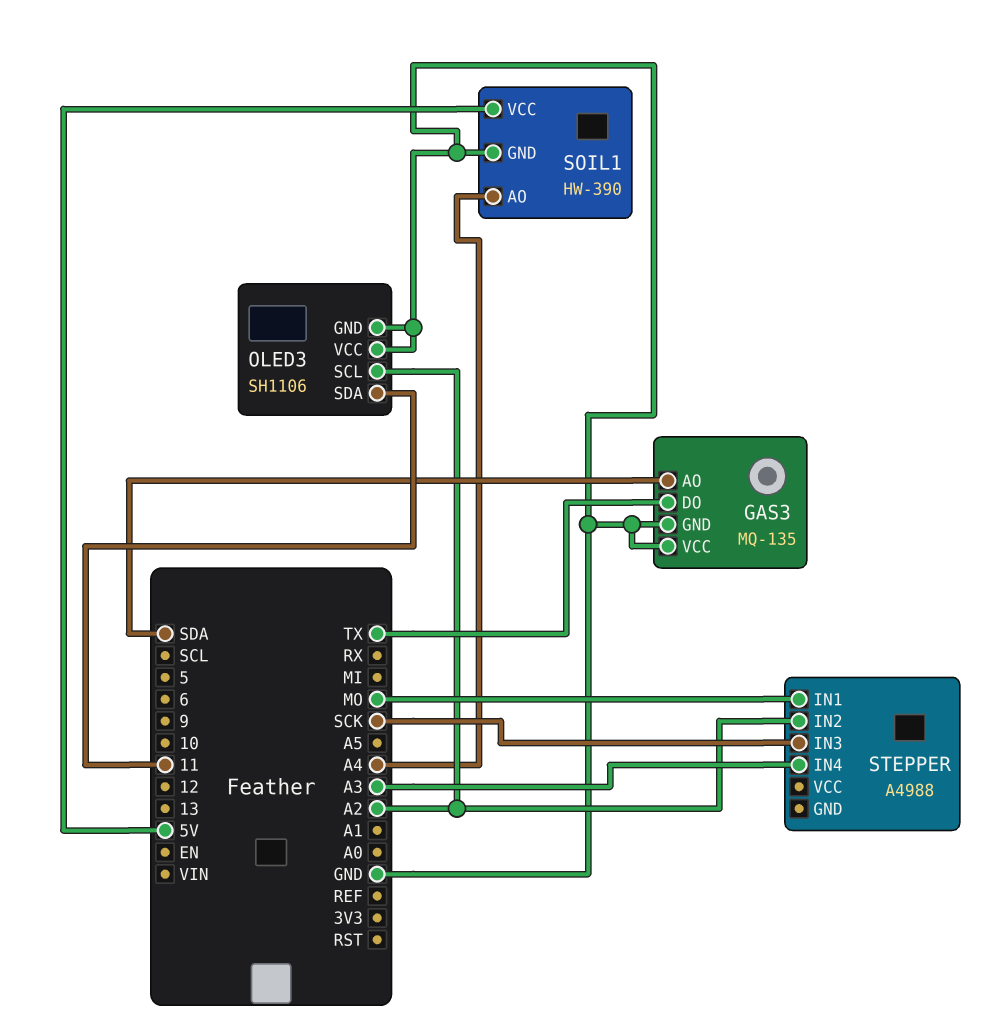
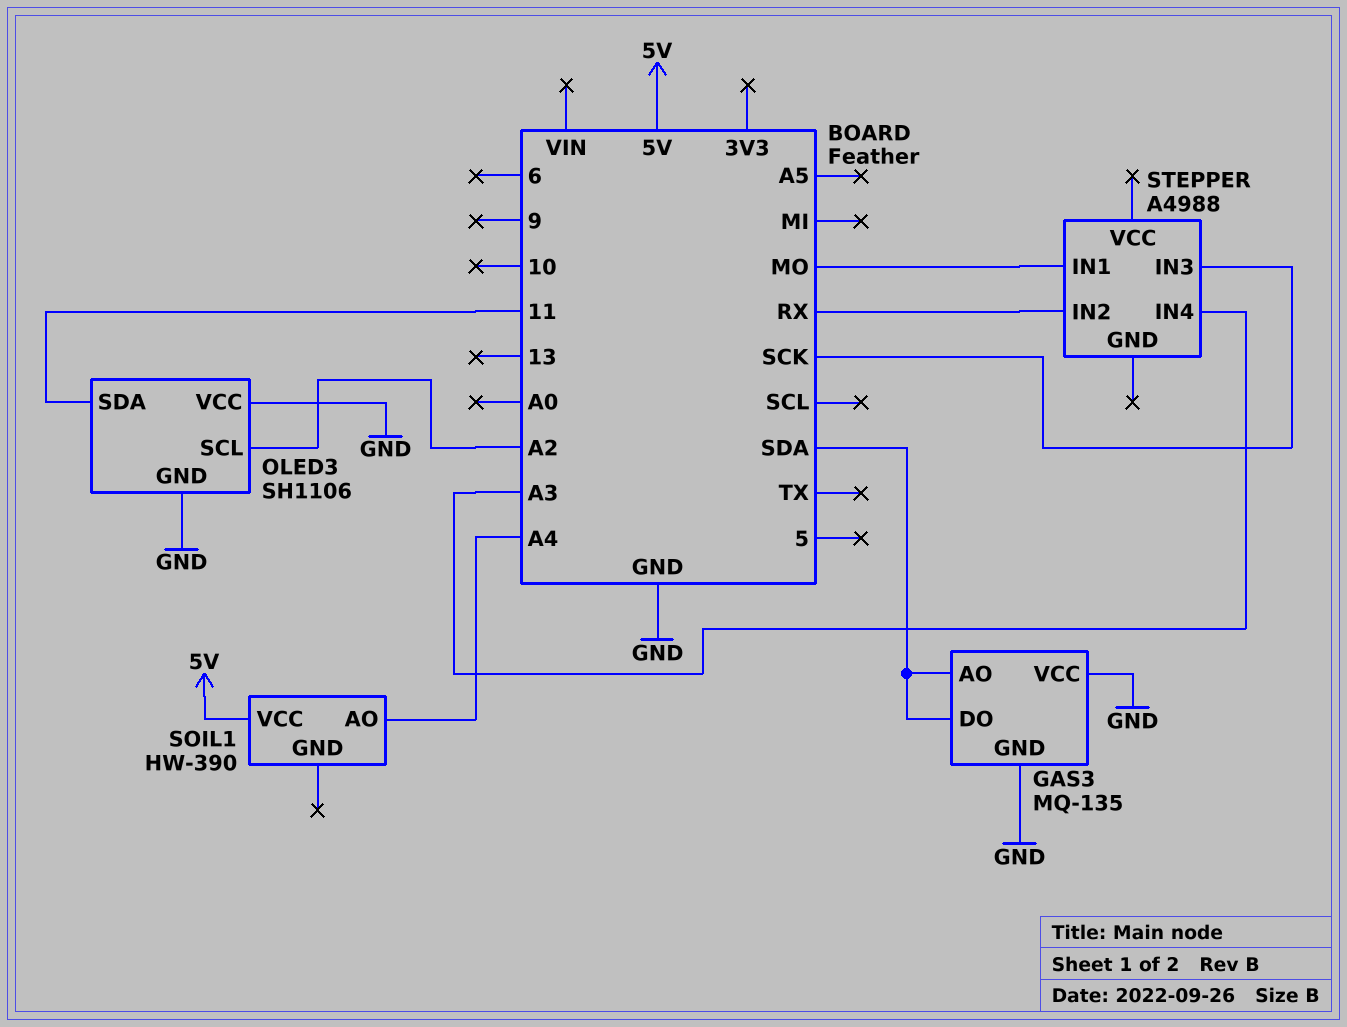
GAS3 pin DO: TX -> SDA
SOIL1 pin GND: GND -> none
STEPPER pin IN2: A2 -> RX

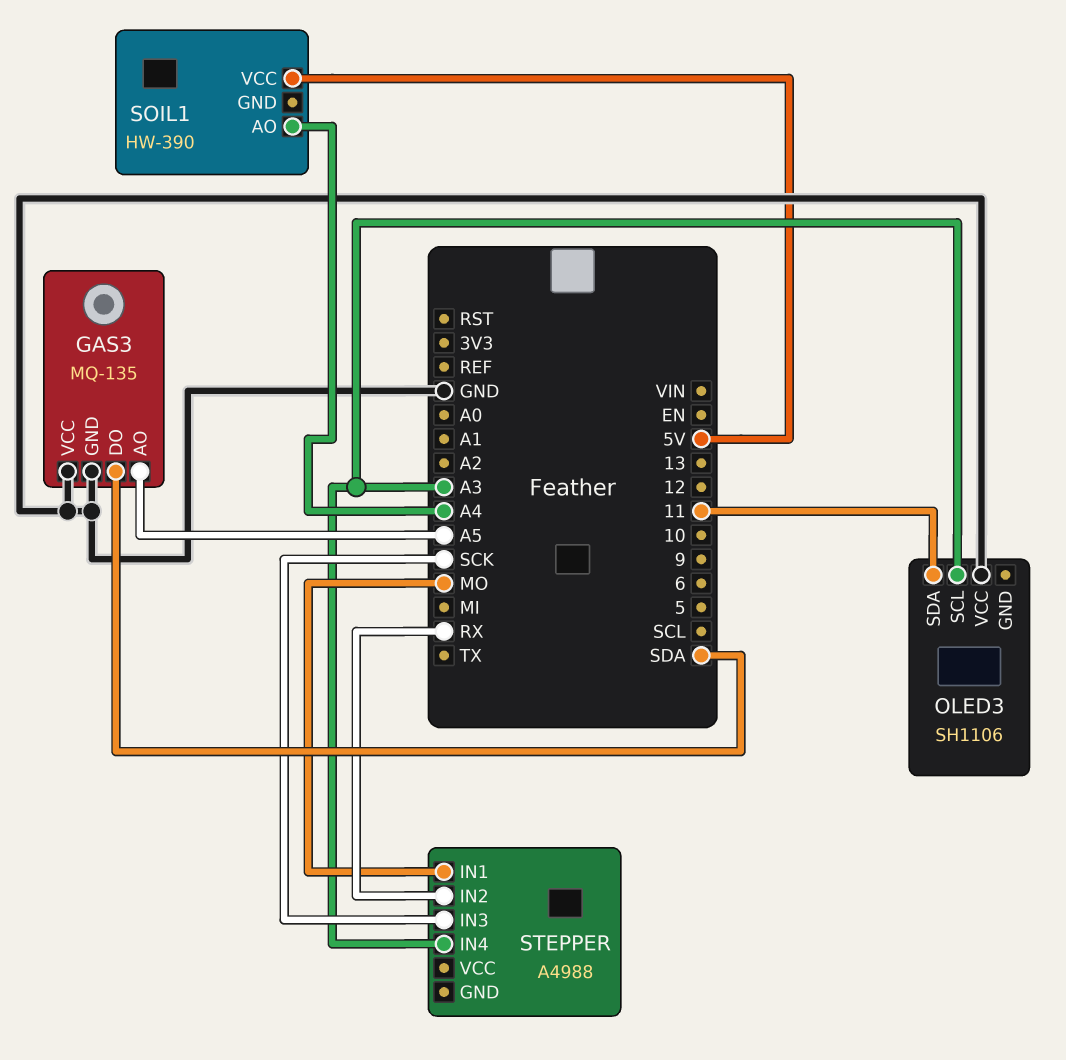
GAS3 pin AO: SDA -> A5
OLED3 pin GND: GND -> none
OLED3 pin SCL: A2 -> A3

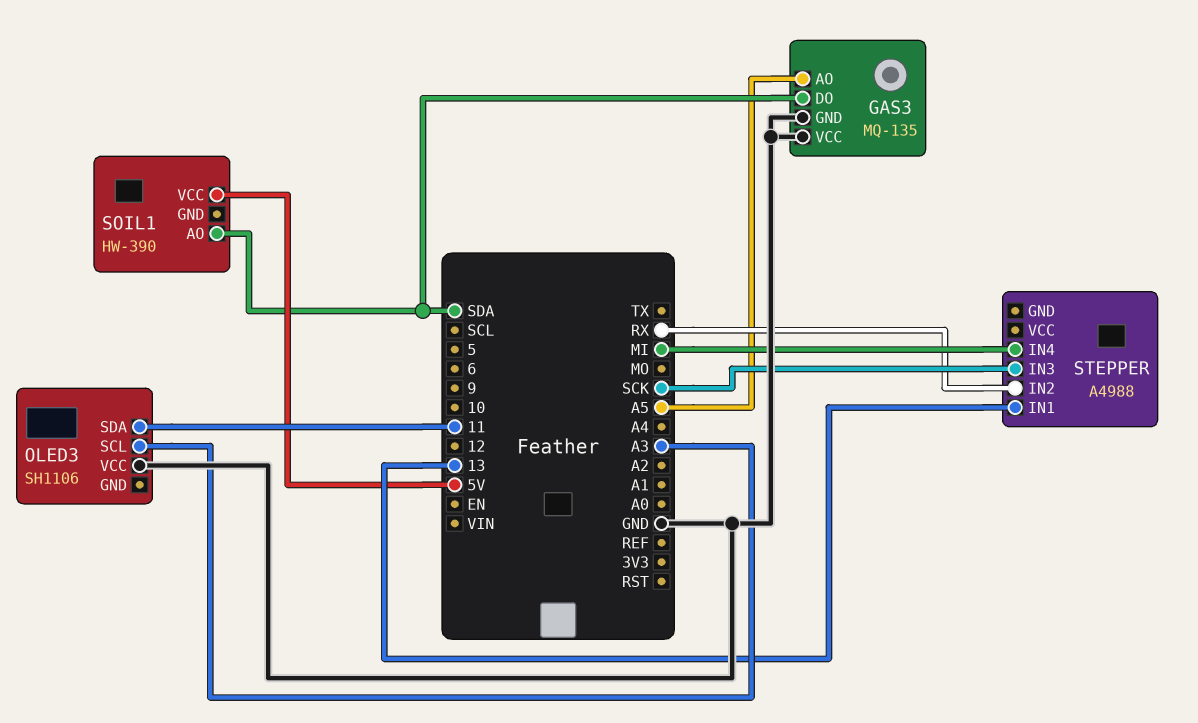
SOIL1 pin AO: A4 -> SDA
STEPPER pin IN1: MO -> 13
STEPPER pin IN4: A3 -> MI

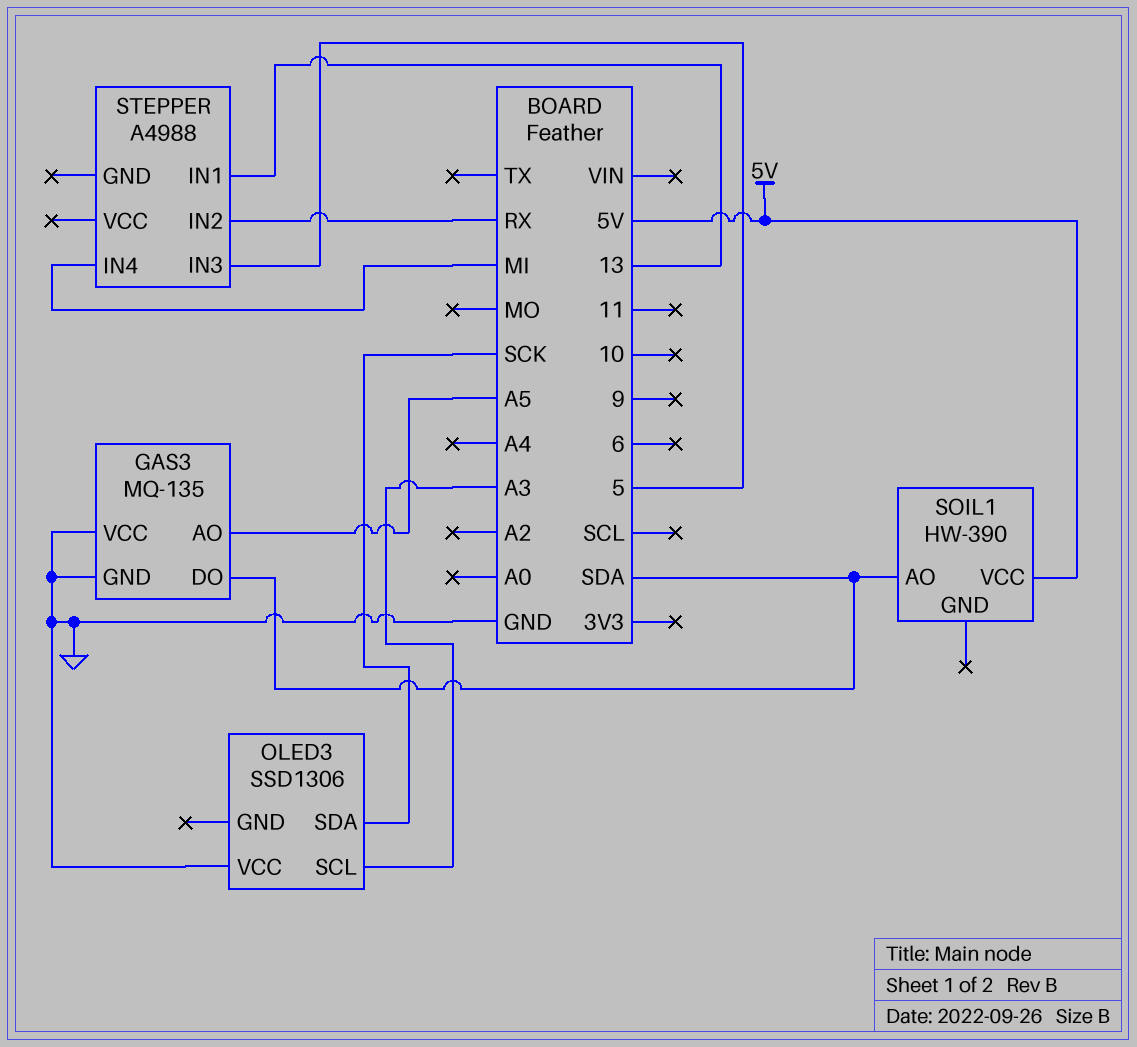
OLED3: SH1106 -> SSD1306
OLED3 pin SDA: 11 -> SCK
STEPPER pin IN3: SCK -> 5

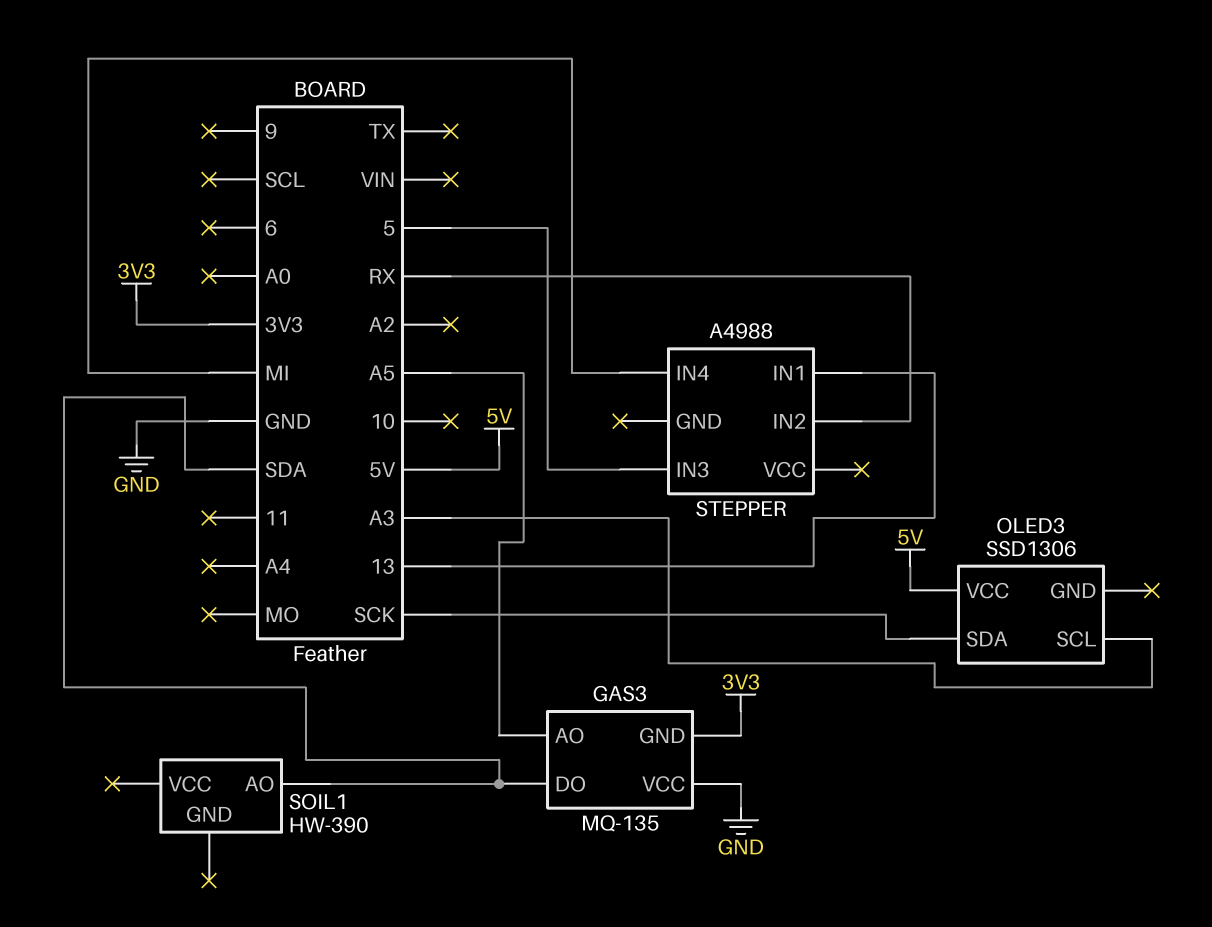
GAS3 pin GND: GND -> 3V3
OLED3 pin VCC: GND -> 5V
SOIL1 pin VCC: 5V -> none

